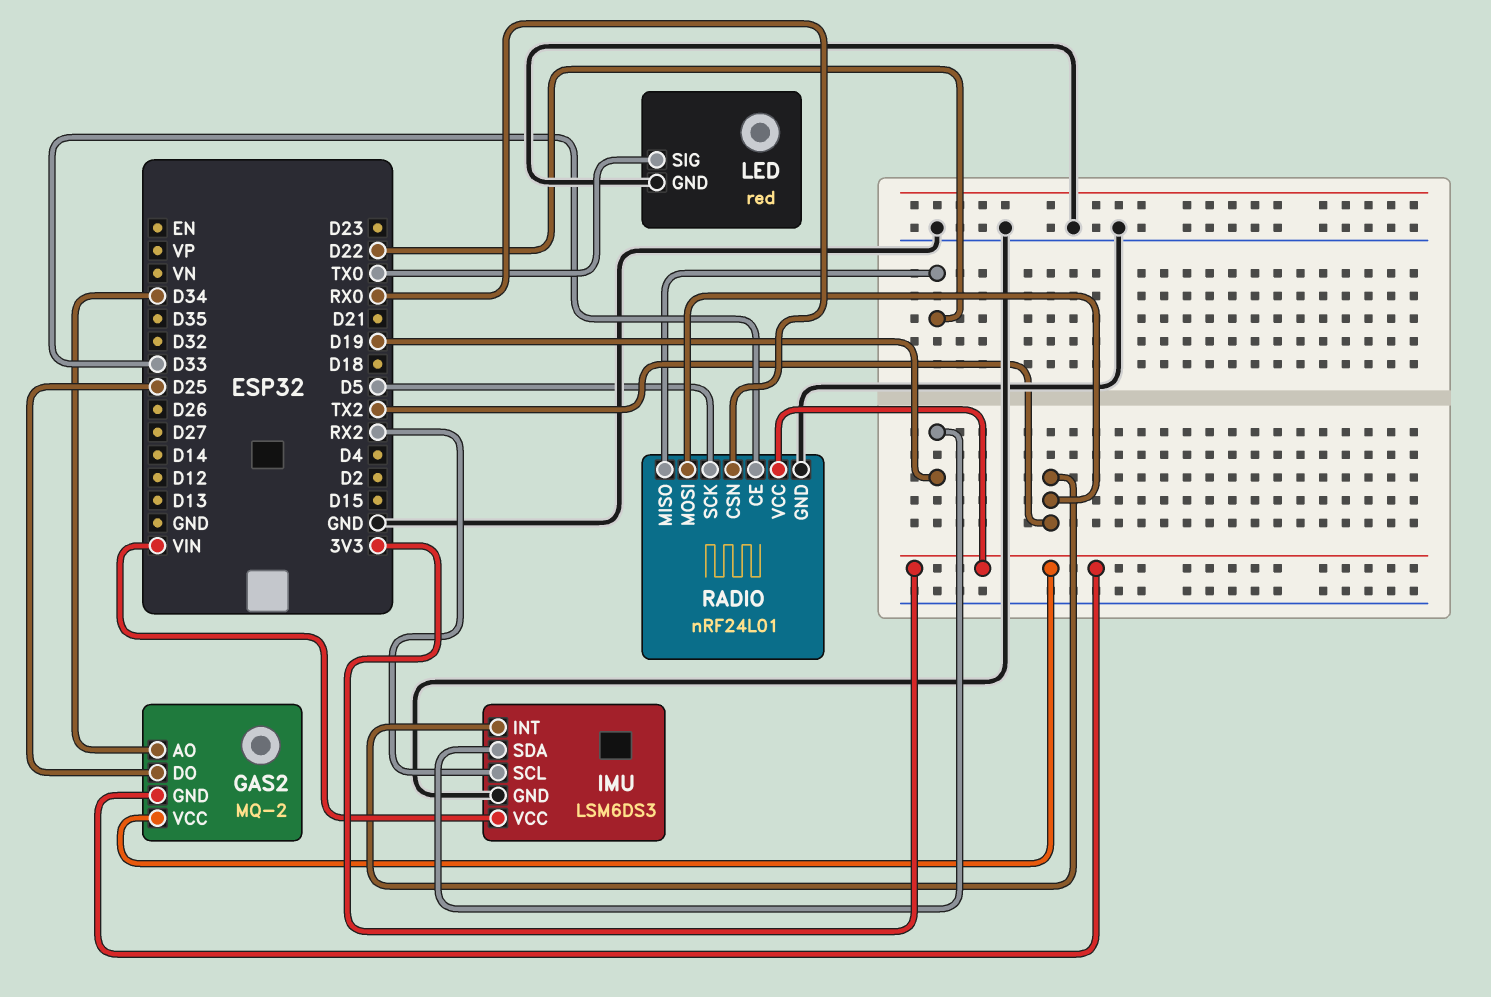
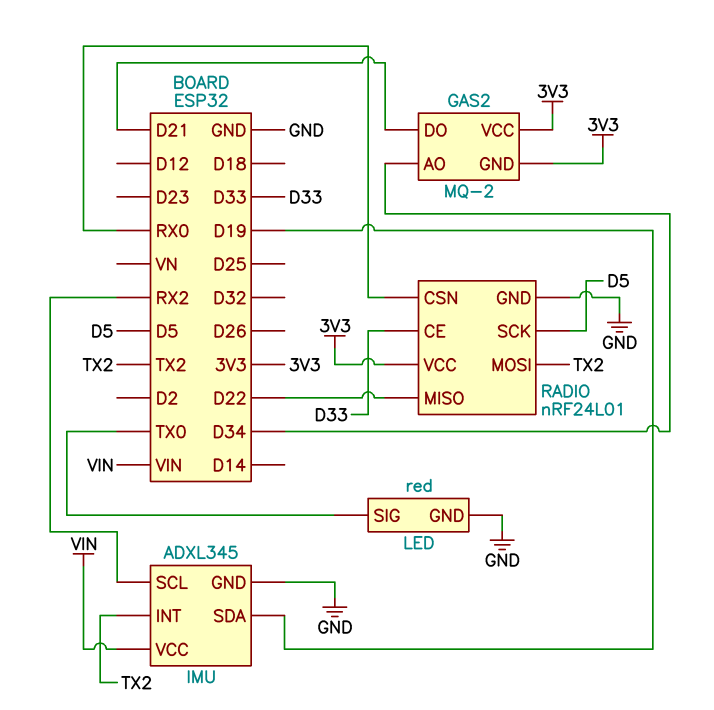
GAS2 pin DO: D25 -> D21
IMU: LSM6DS3 -> ADXL345

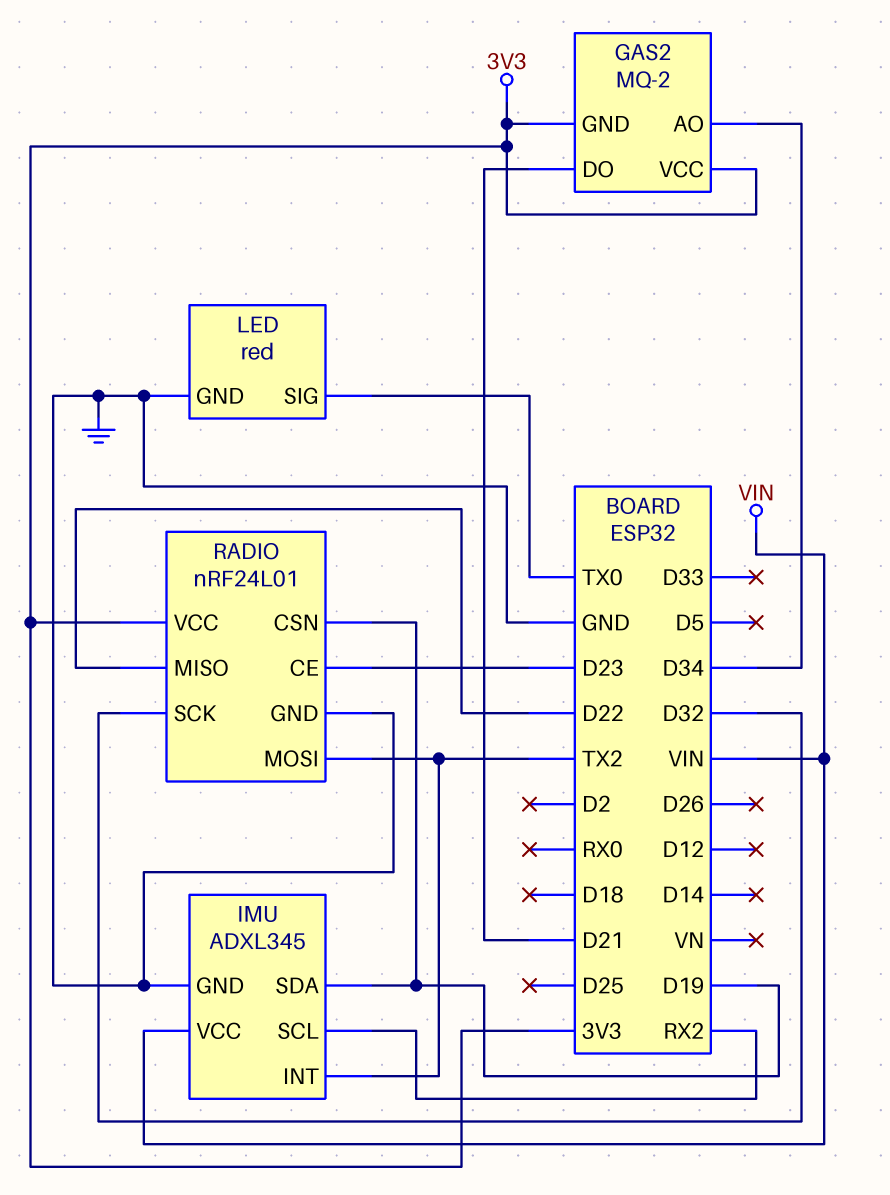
RADIO pin CE: D33 -> D23
RADIO pin CSN: RX0 -> D19
RADIO pin SCK: D5 -> D32

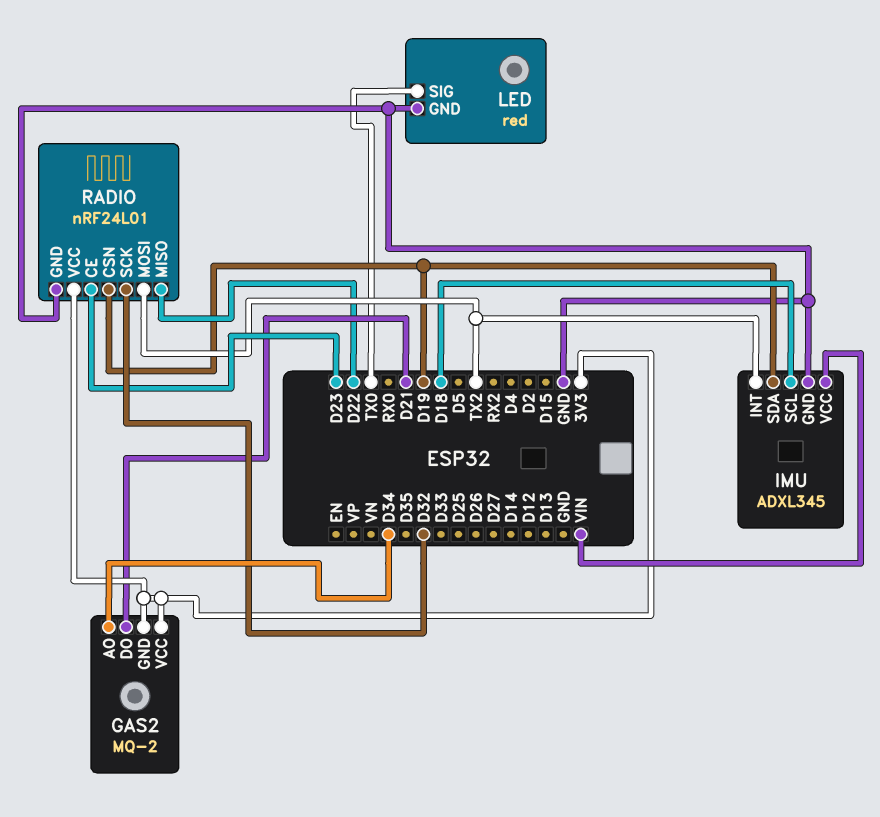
IMU pin SCL: RX2 -> D18

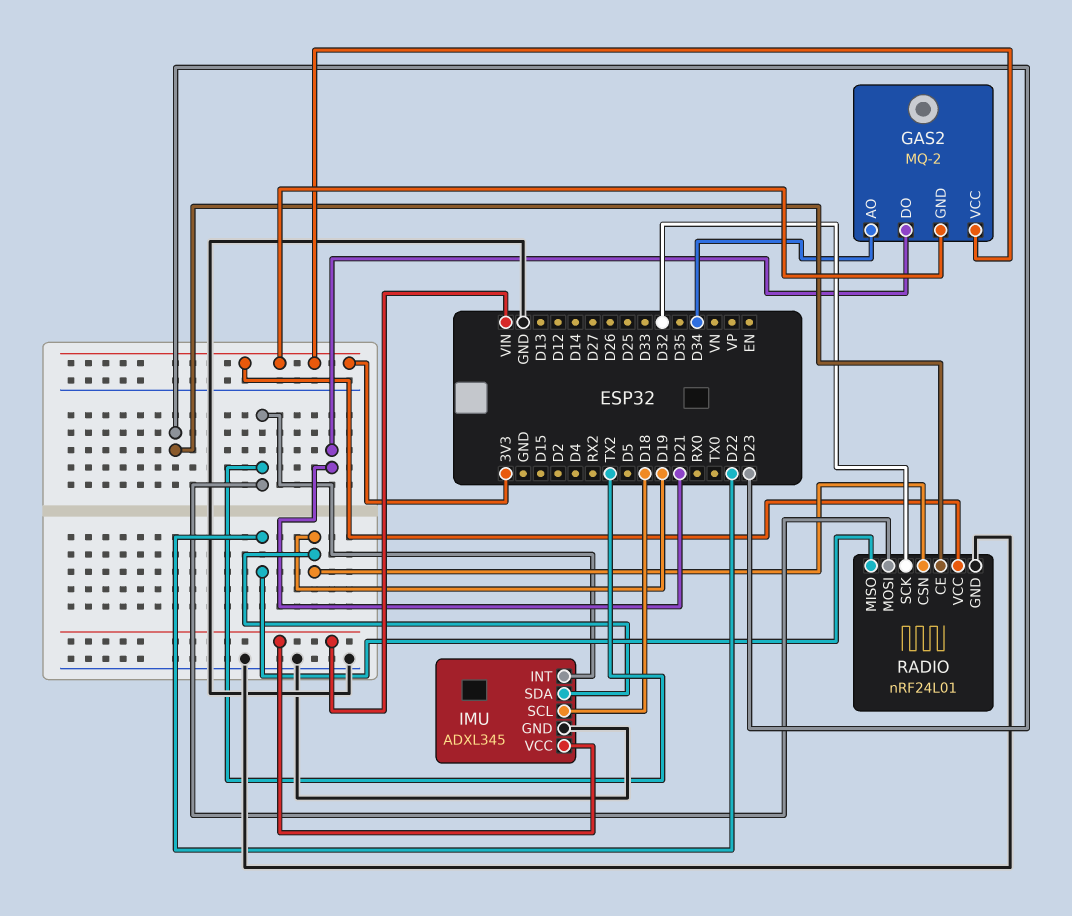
LED: red -> none
LED pin GND: GND -> none
LED pin SIG: TX0 -> none

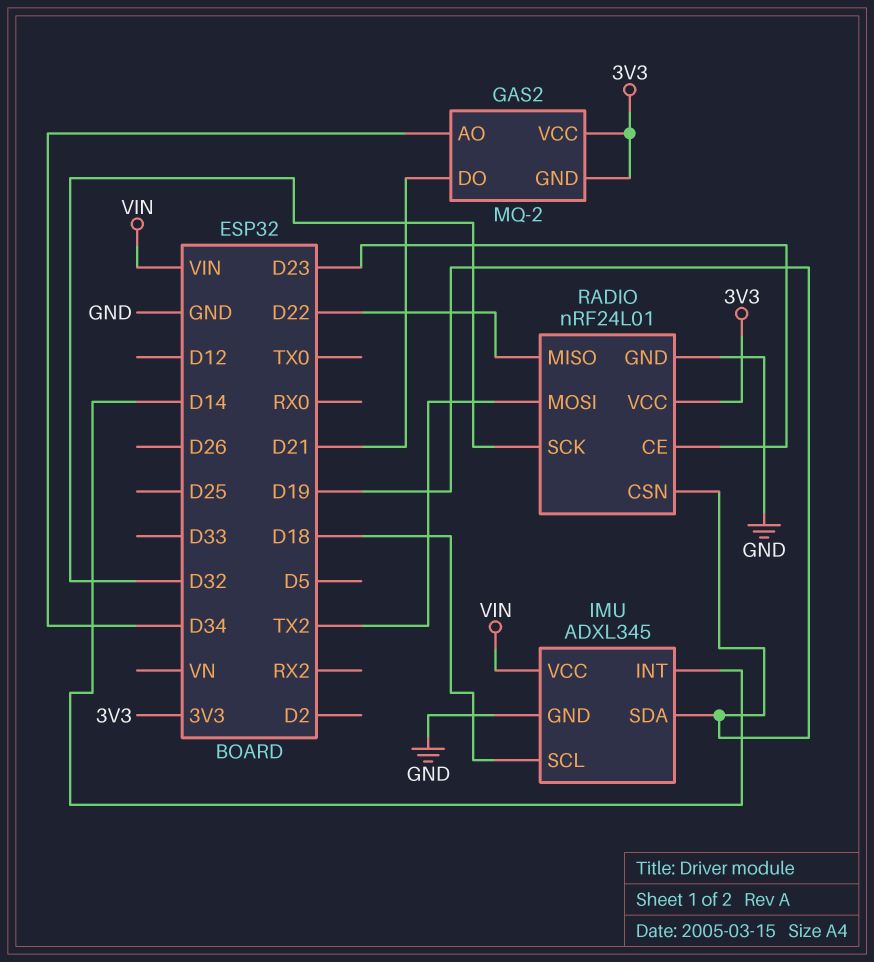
IMU pin INT: TX2 -> D14

